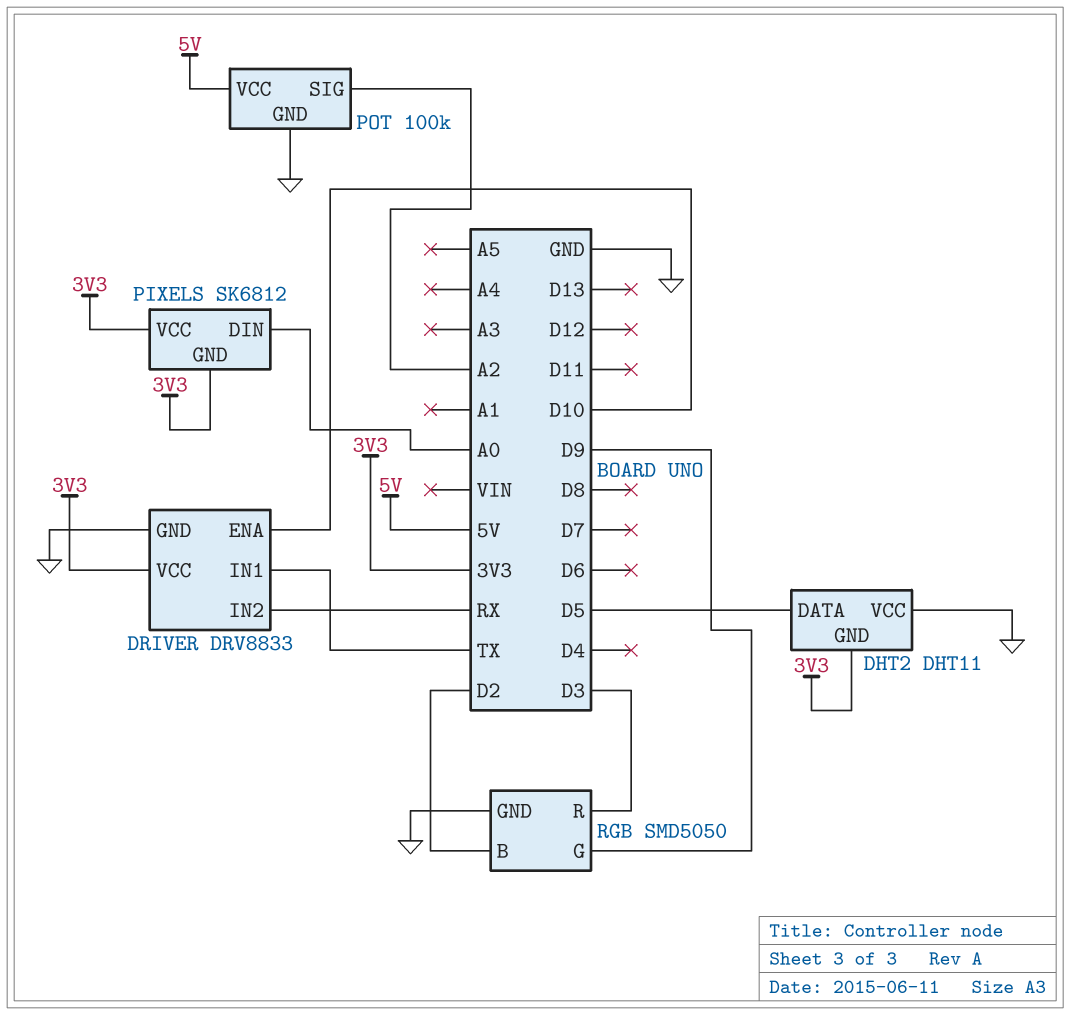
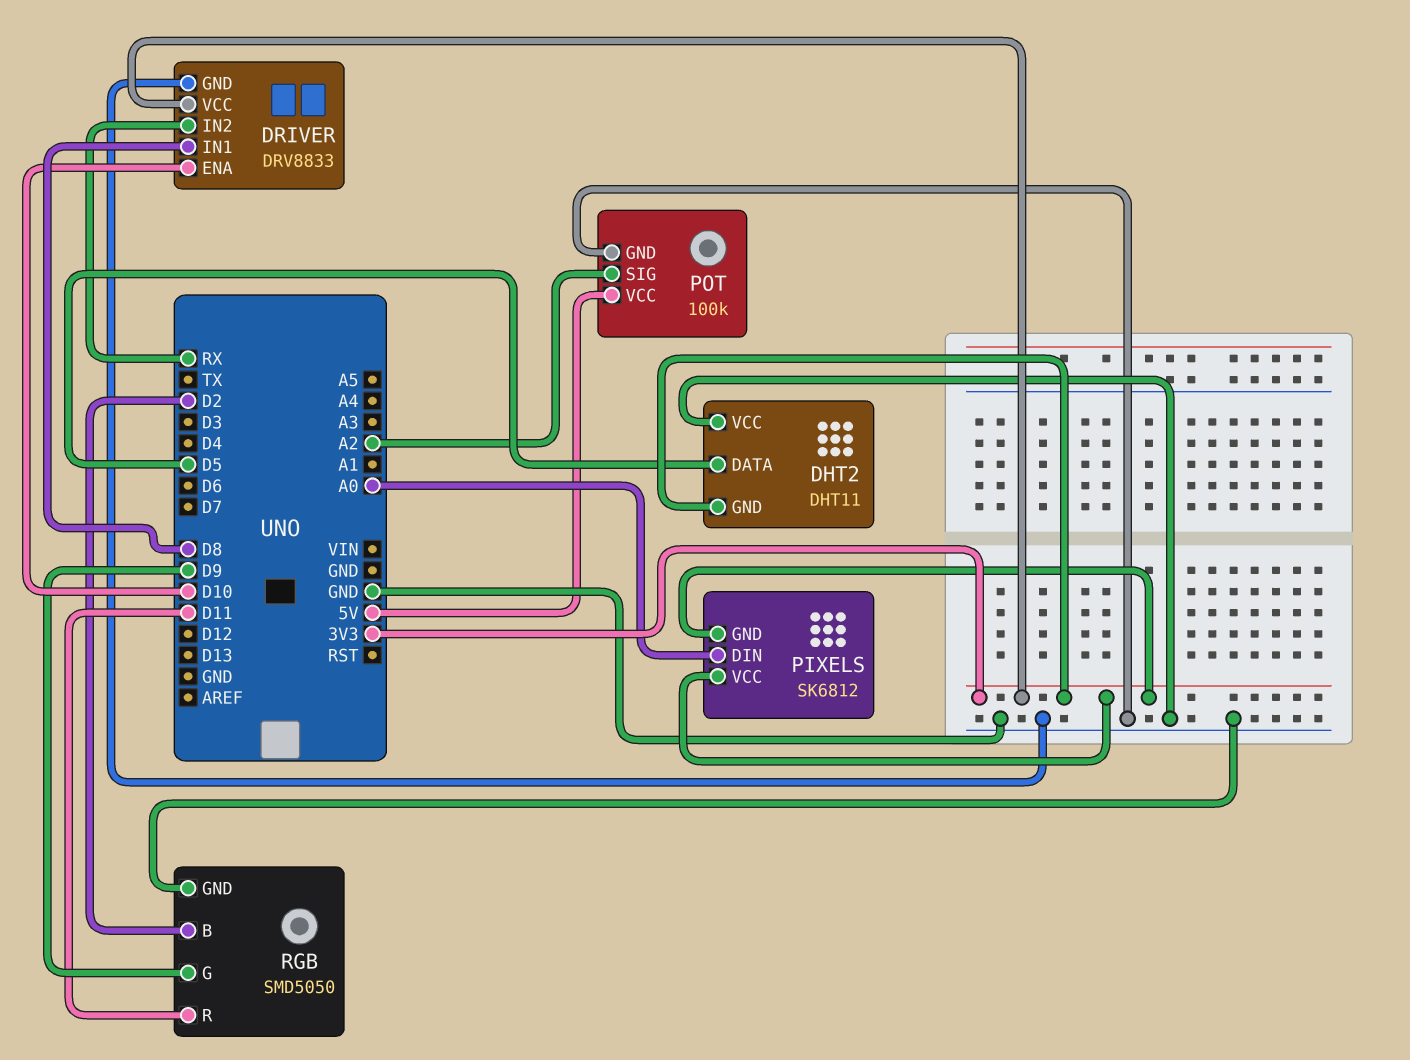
DRIVER pin IN1: TX -> D8
RGB pin R: D3 -> D11

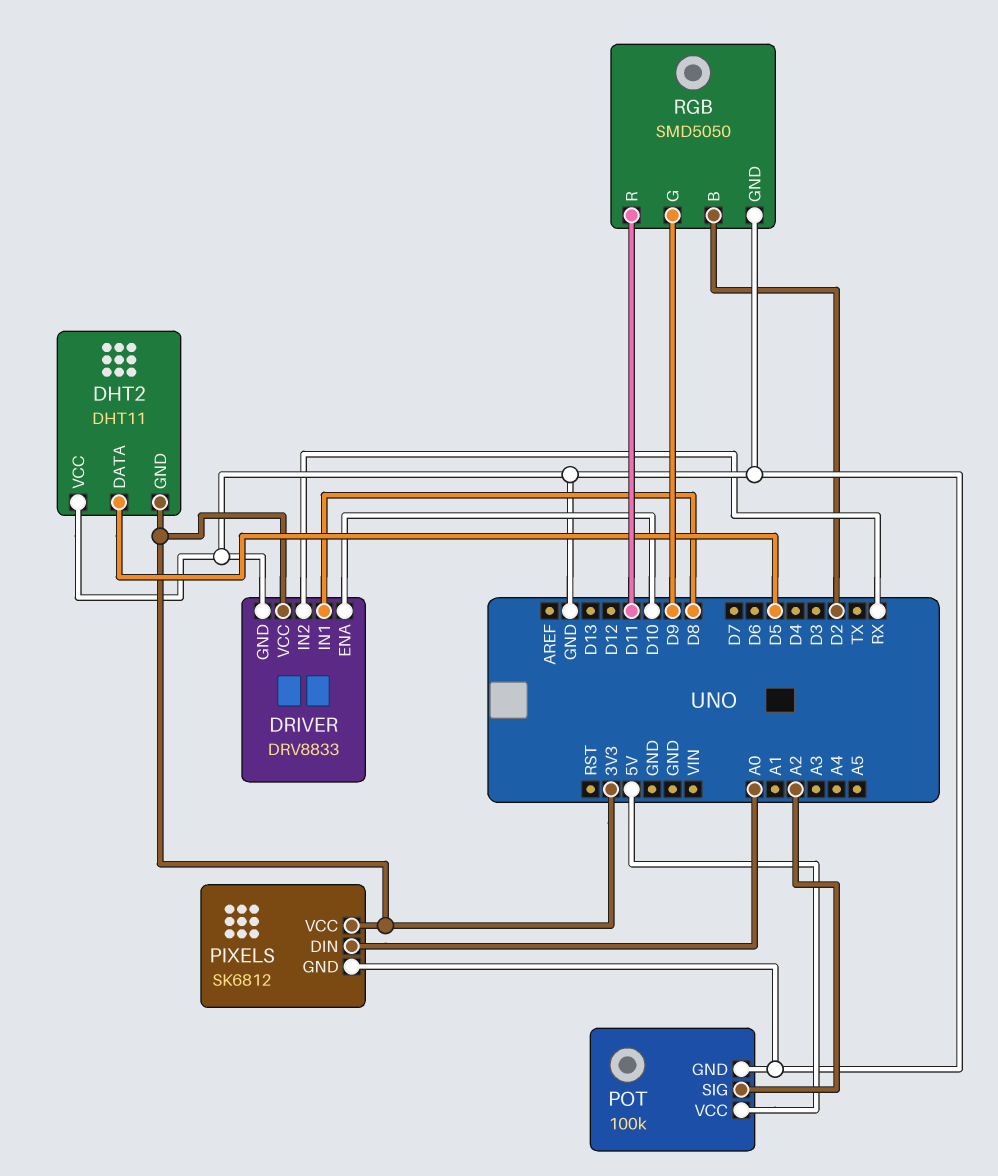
PIXELS pin GND: 3V3 -> GND

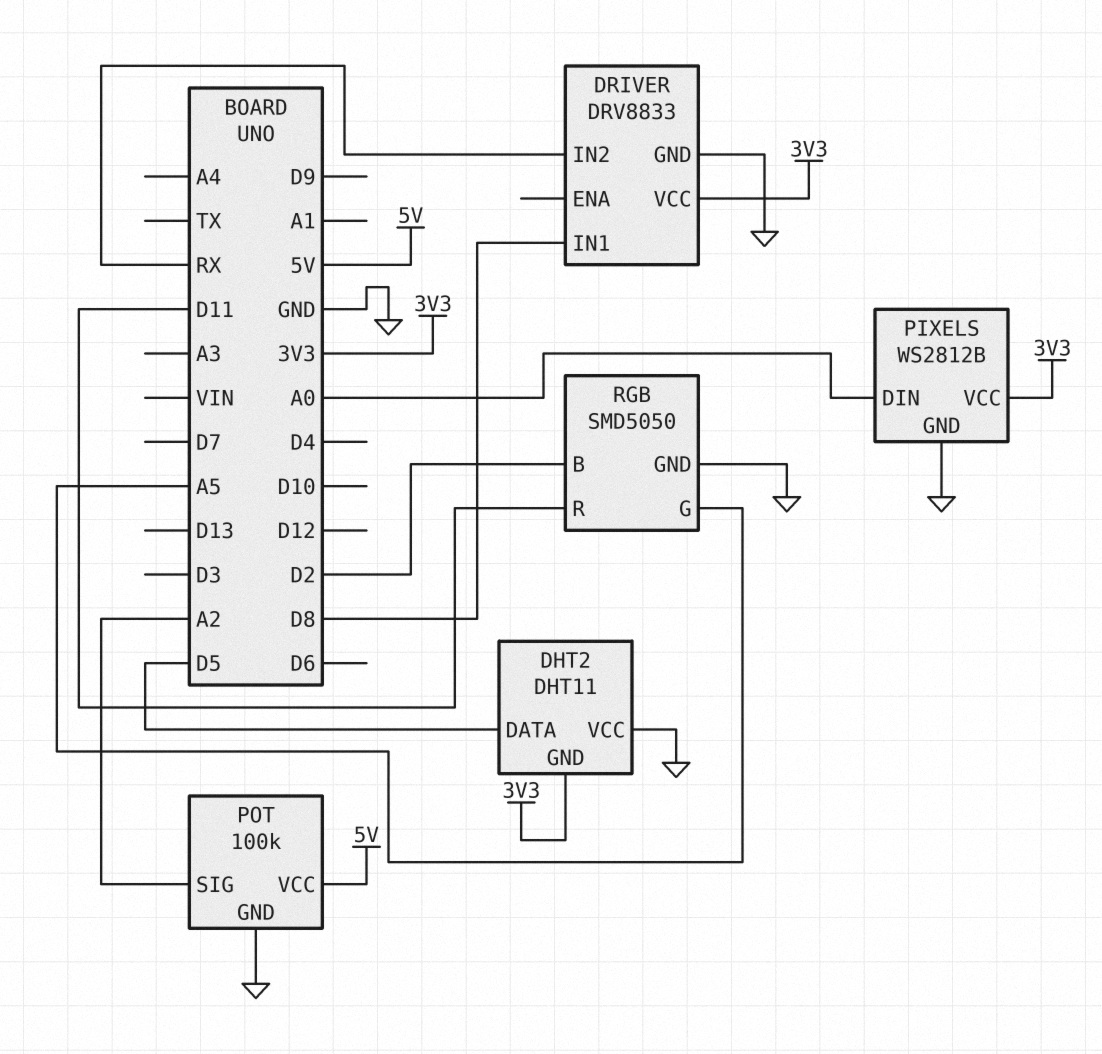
DRIVER pin ENA: D10 -> none
PIXELS: SK6812 -> WS2812B
RGB pin G: D9 -> A5

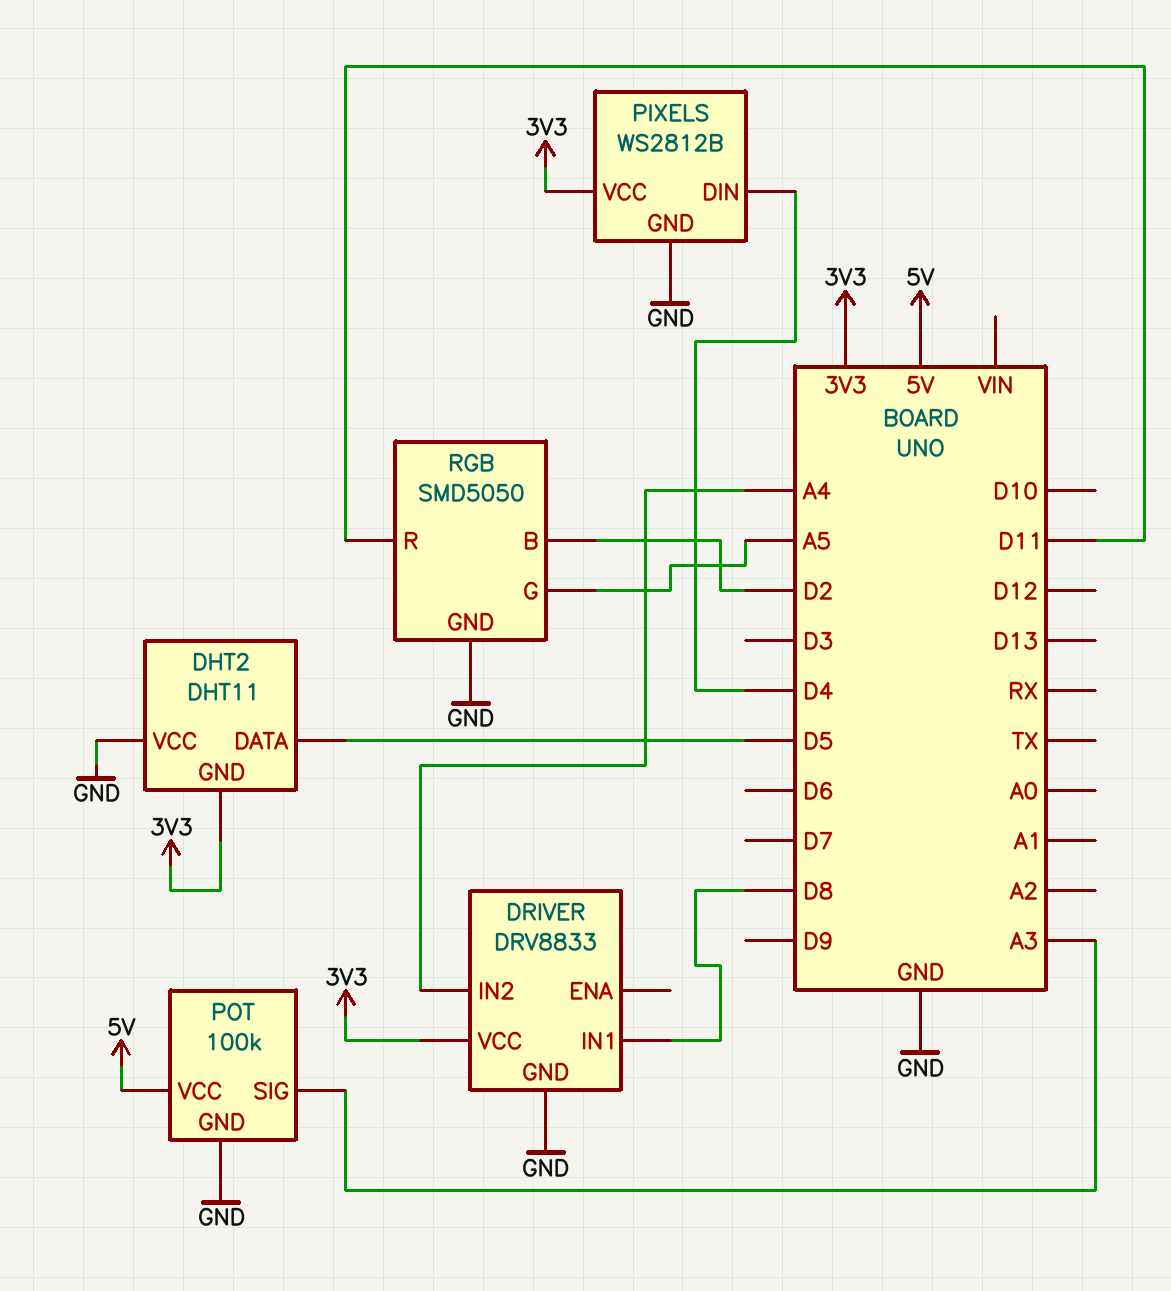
DRIVER pin IN2: RX -> A4
PIXELS pin DIN: A0 -> D4
POT pin SIG: A2 -> A3

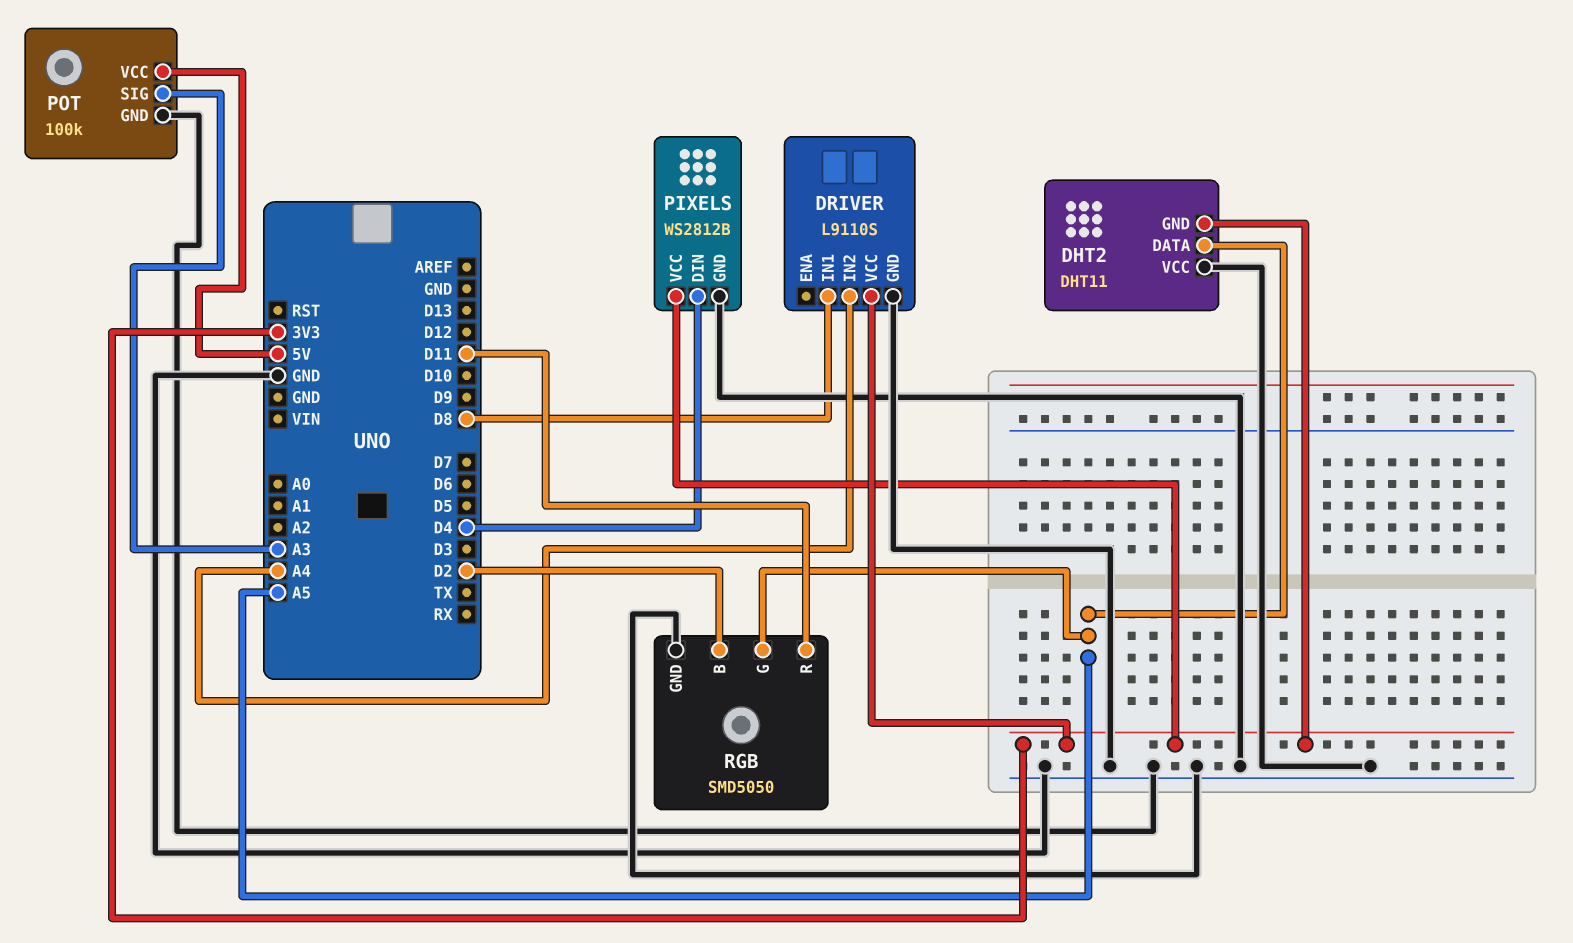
DHT2 pin DATA: D5 -> A5
DRIVER: DRV8833 -> L9110S

